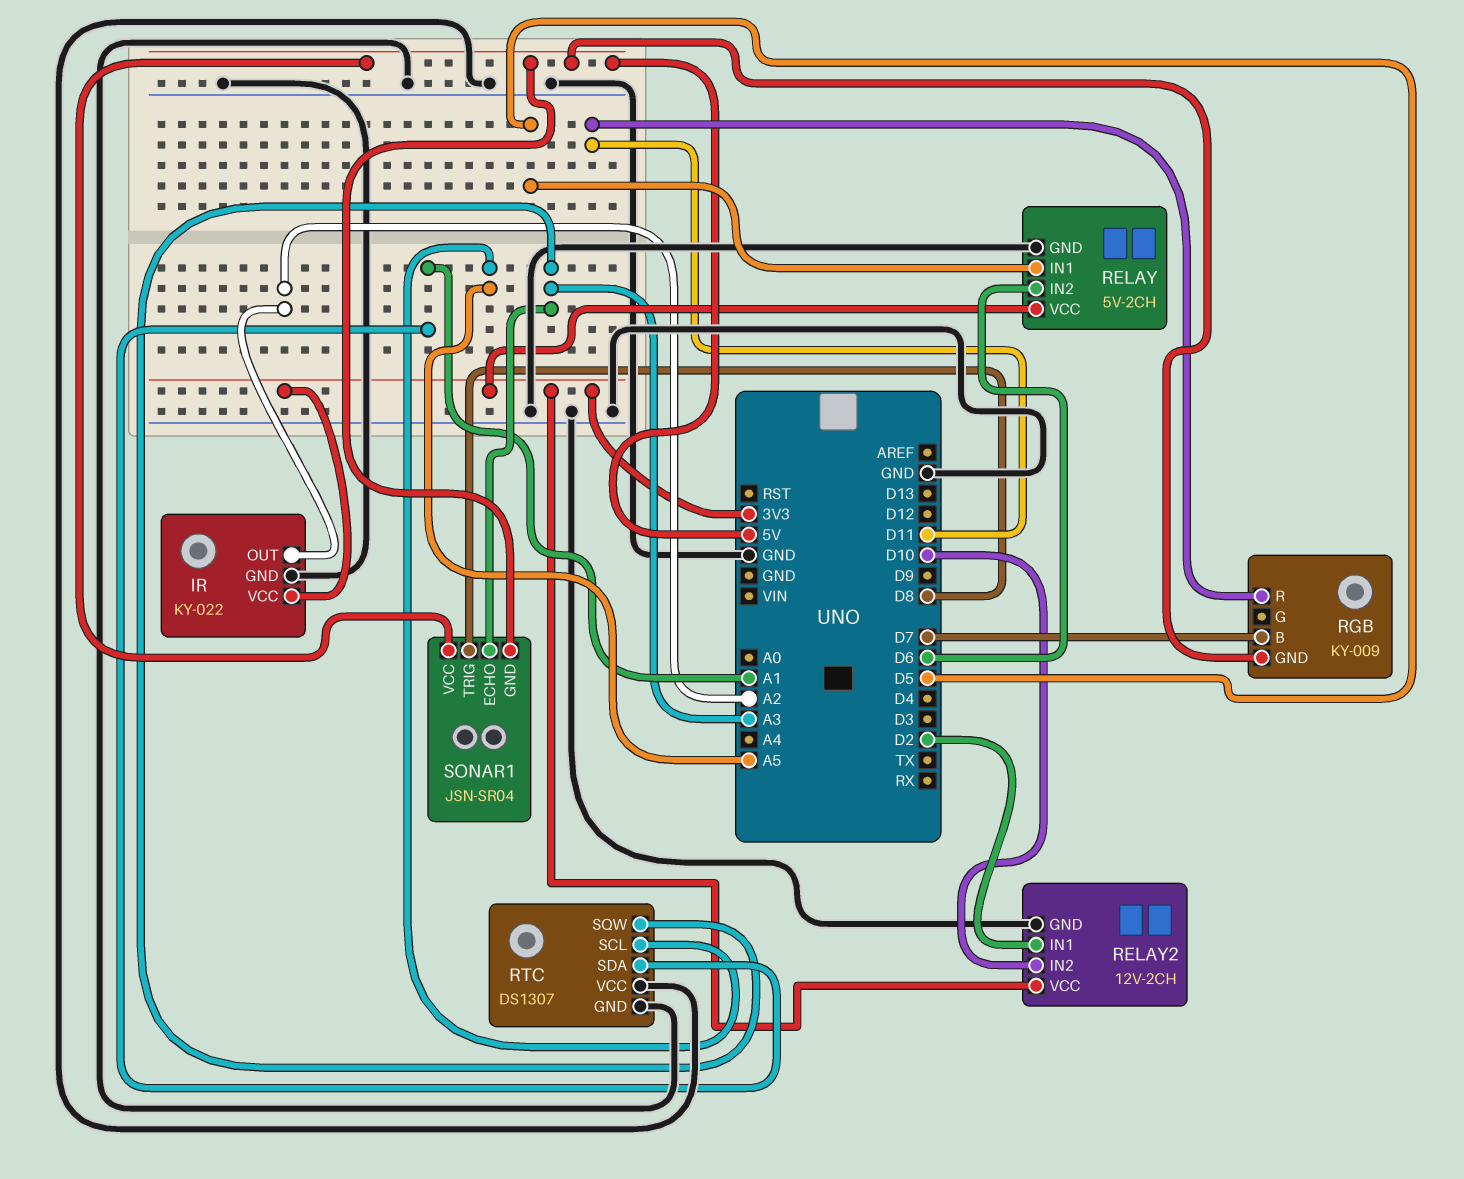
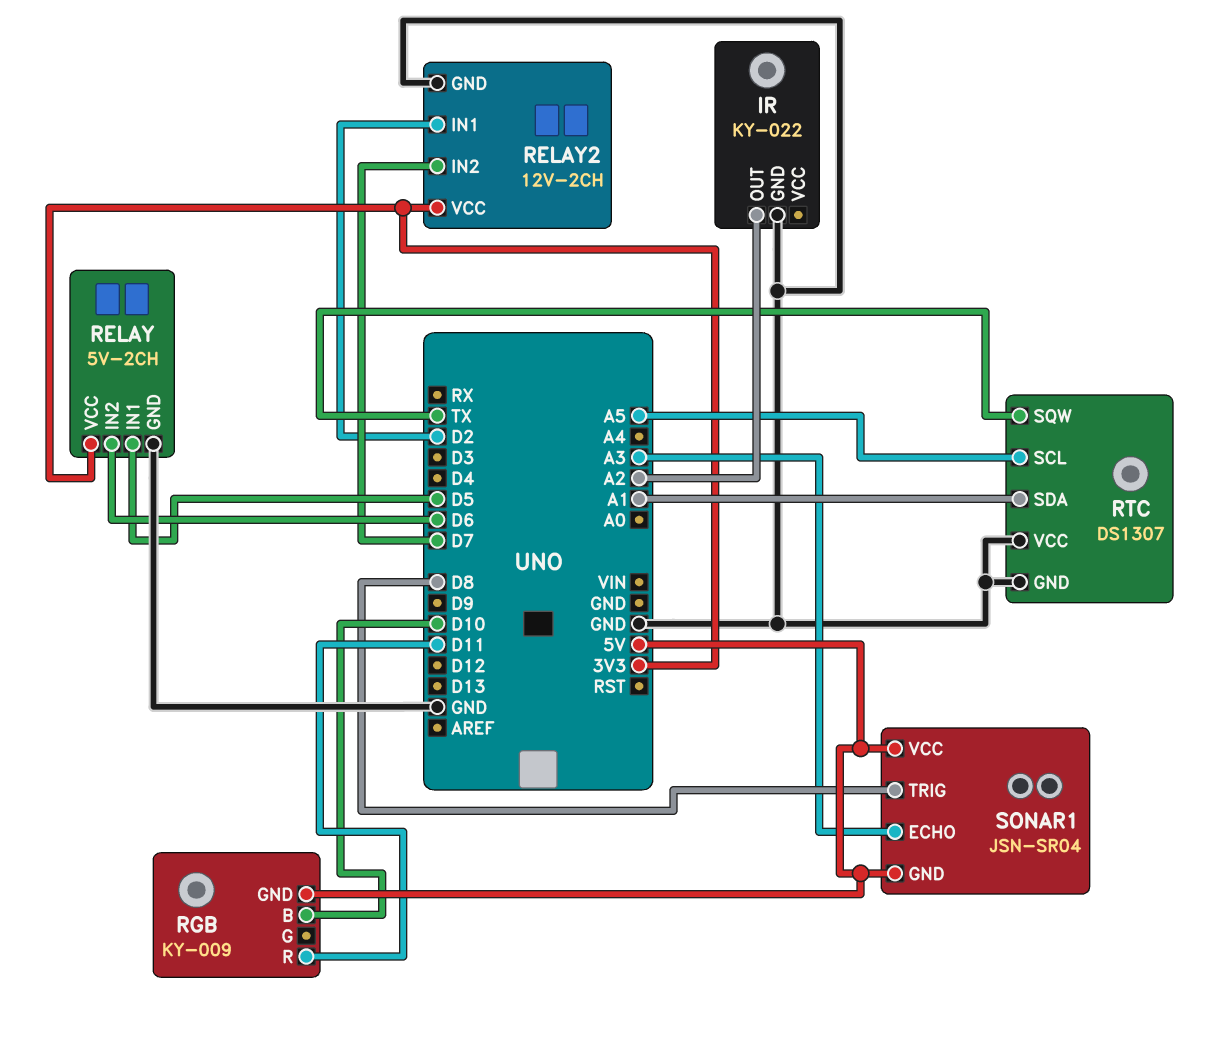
IR pin VCC: 3V3 -> none
RELAY2 pin IN2: D10 -> D7
RGB pin B: D7 -> D10
RTC pin SQW: A3 -> TX

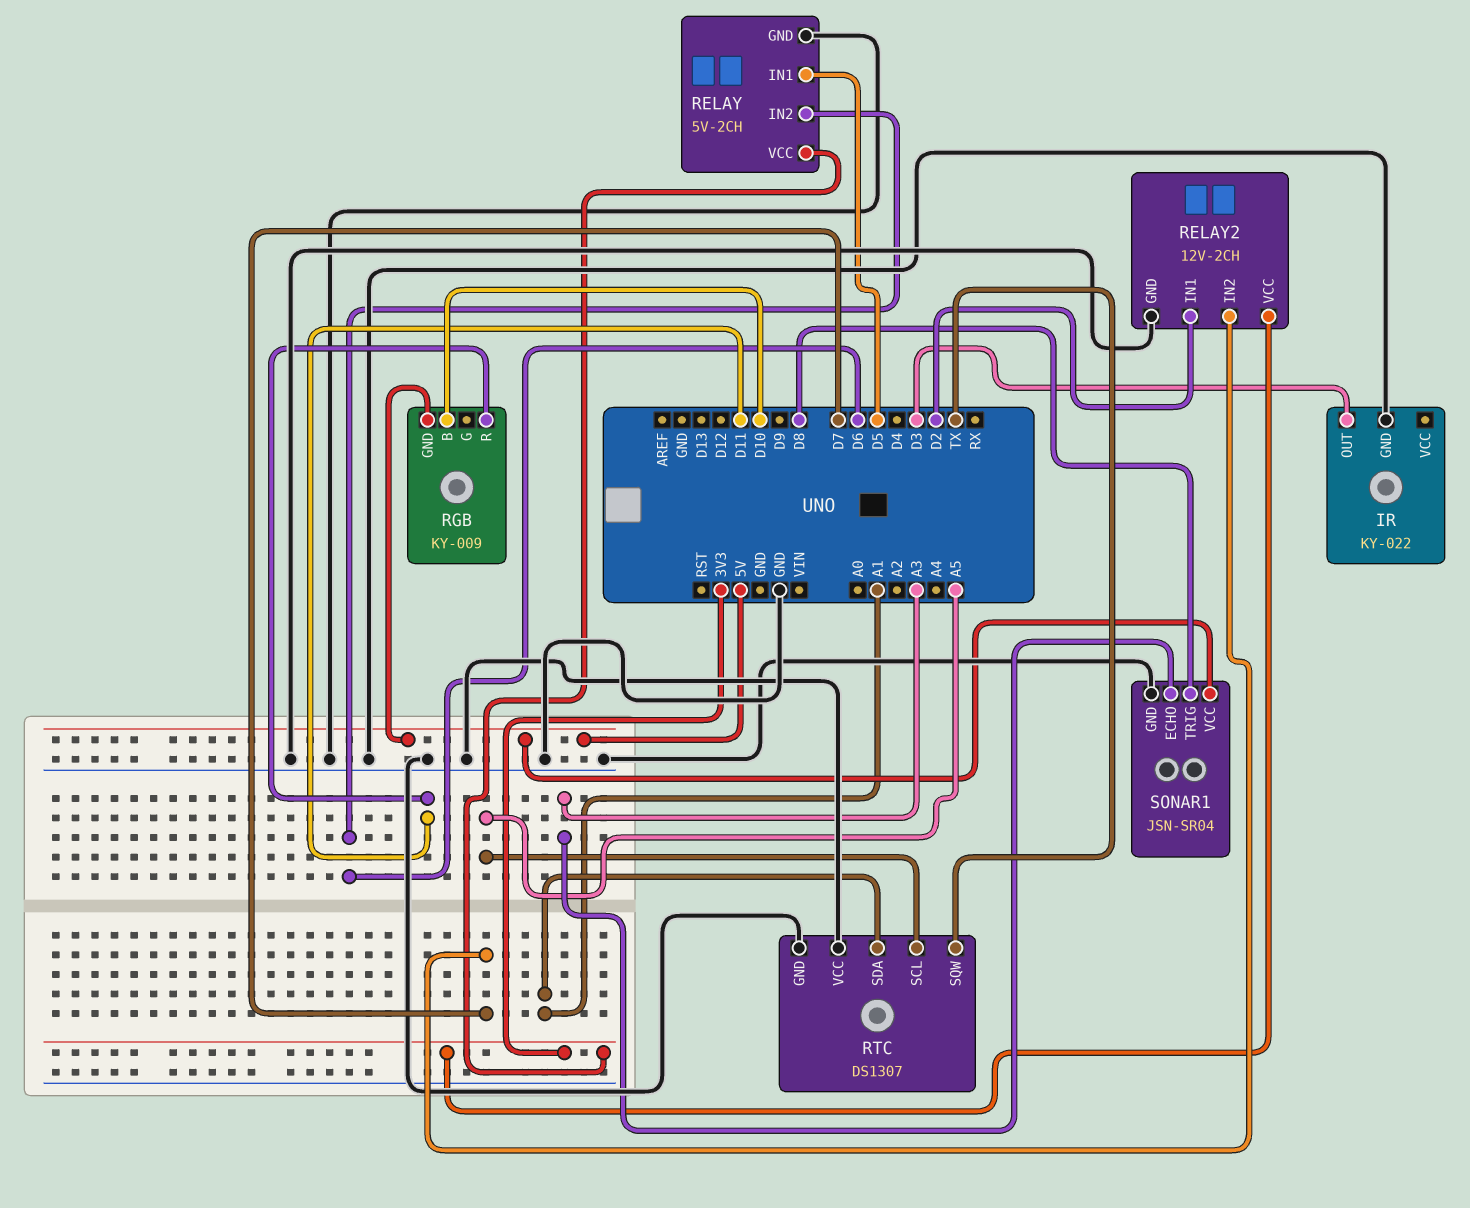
IR pin OUT: A2 -> D3
SONAR1 pin GND: 5V -> GND

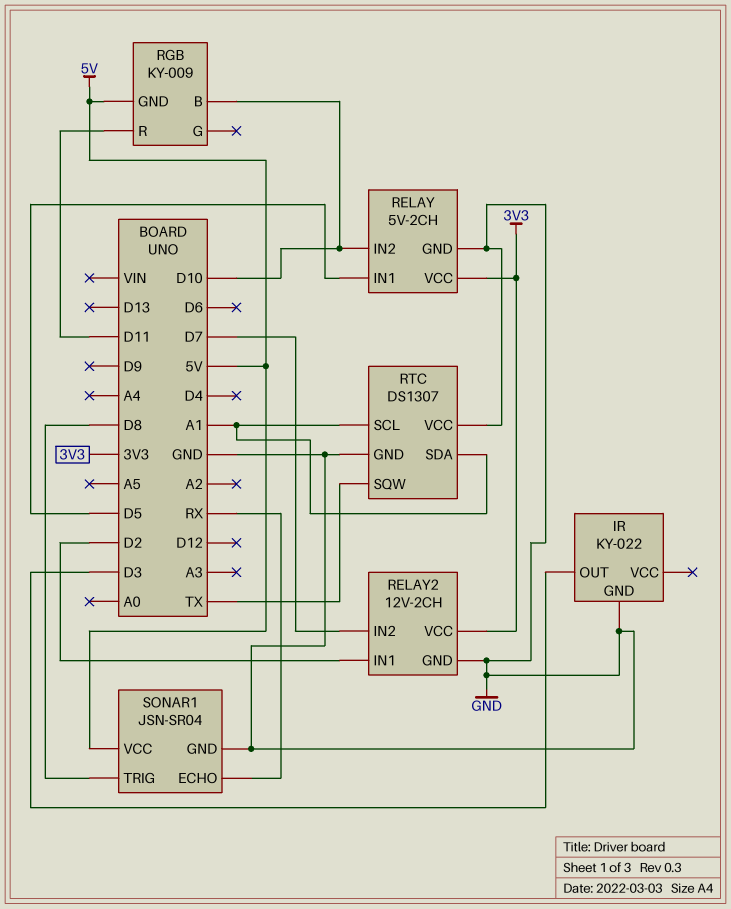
RELAY pin IN2: D6 -> D10
RTC pin SCL: A5 -> A1
SONAR1 pin ECHO: A3 -> RX

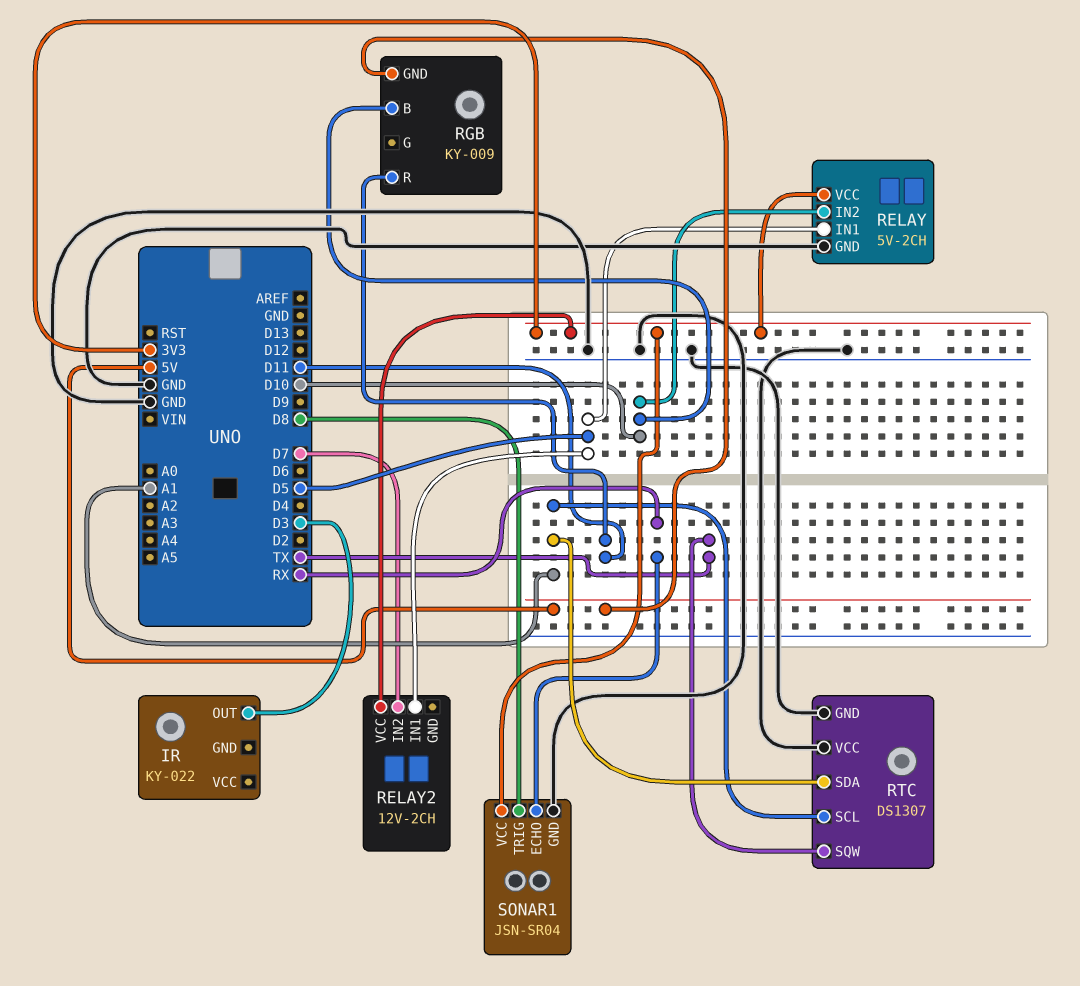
IR pin GND: GND -> none
RELAY2 pin GND: GND -> none
RELAY2 pin IN1: D2 -> D5
SONAR1 pin VCC: 5V -> 3V3

